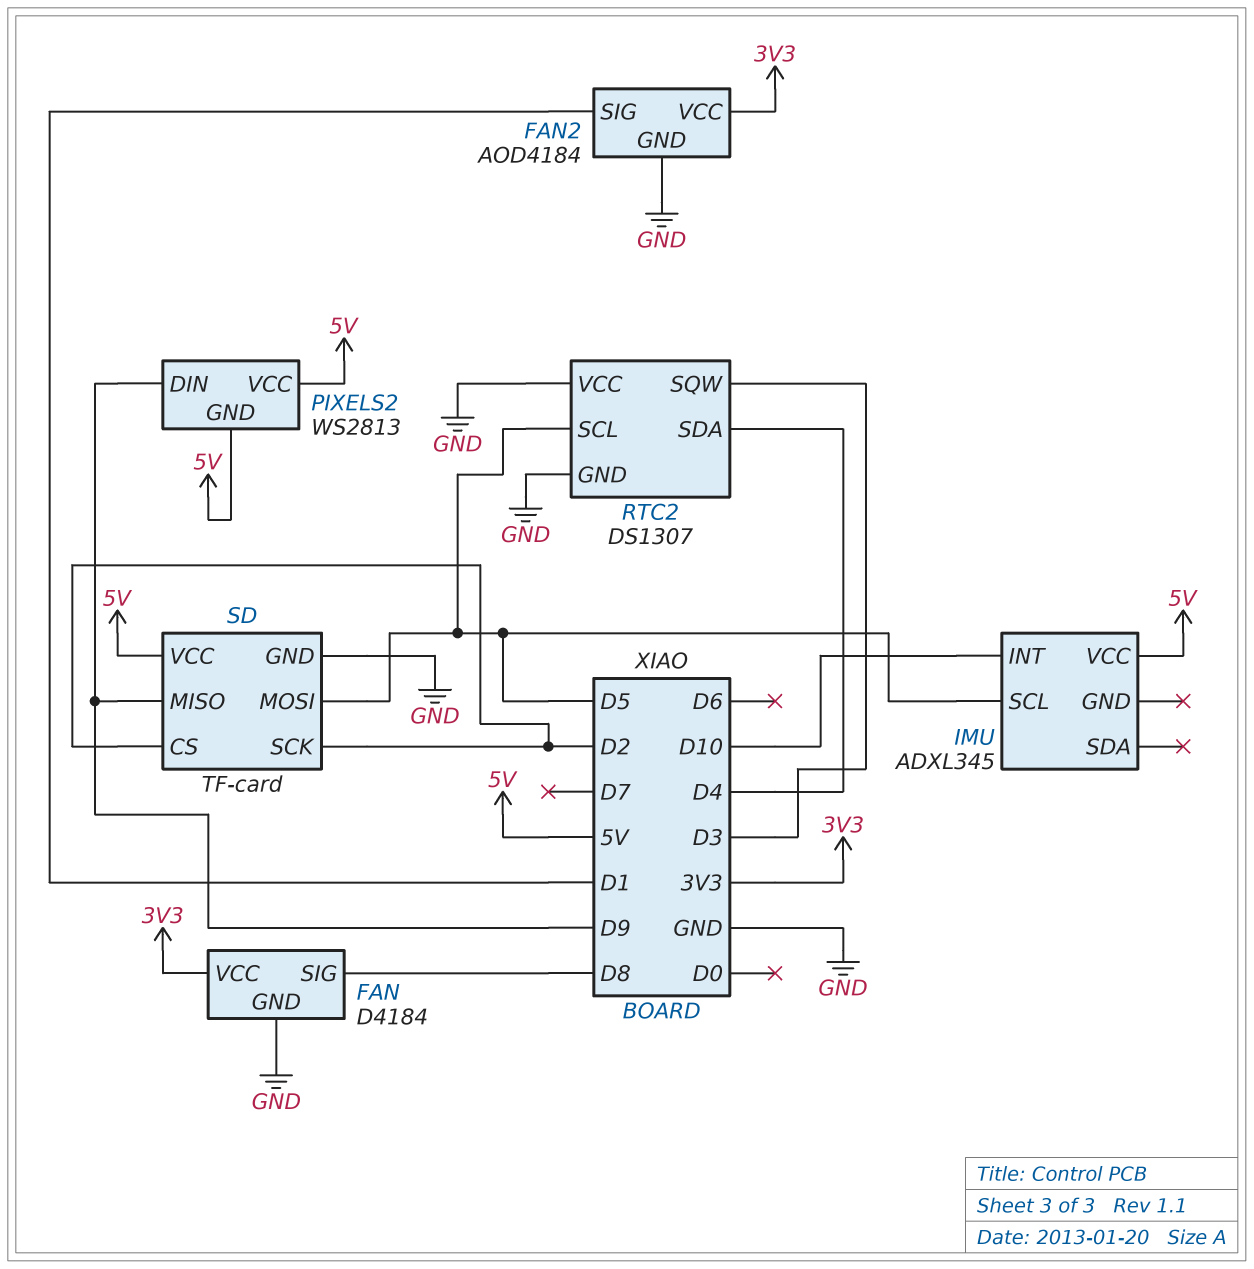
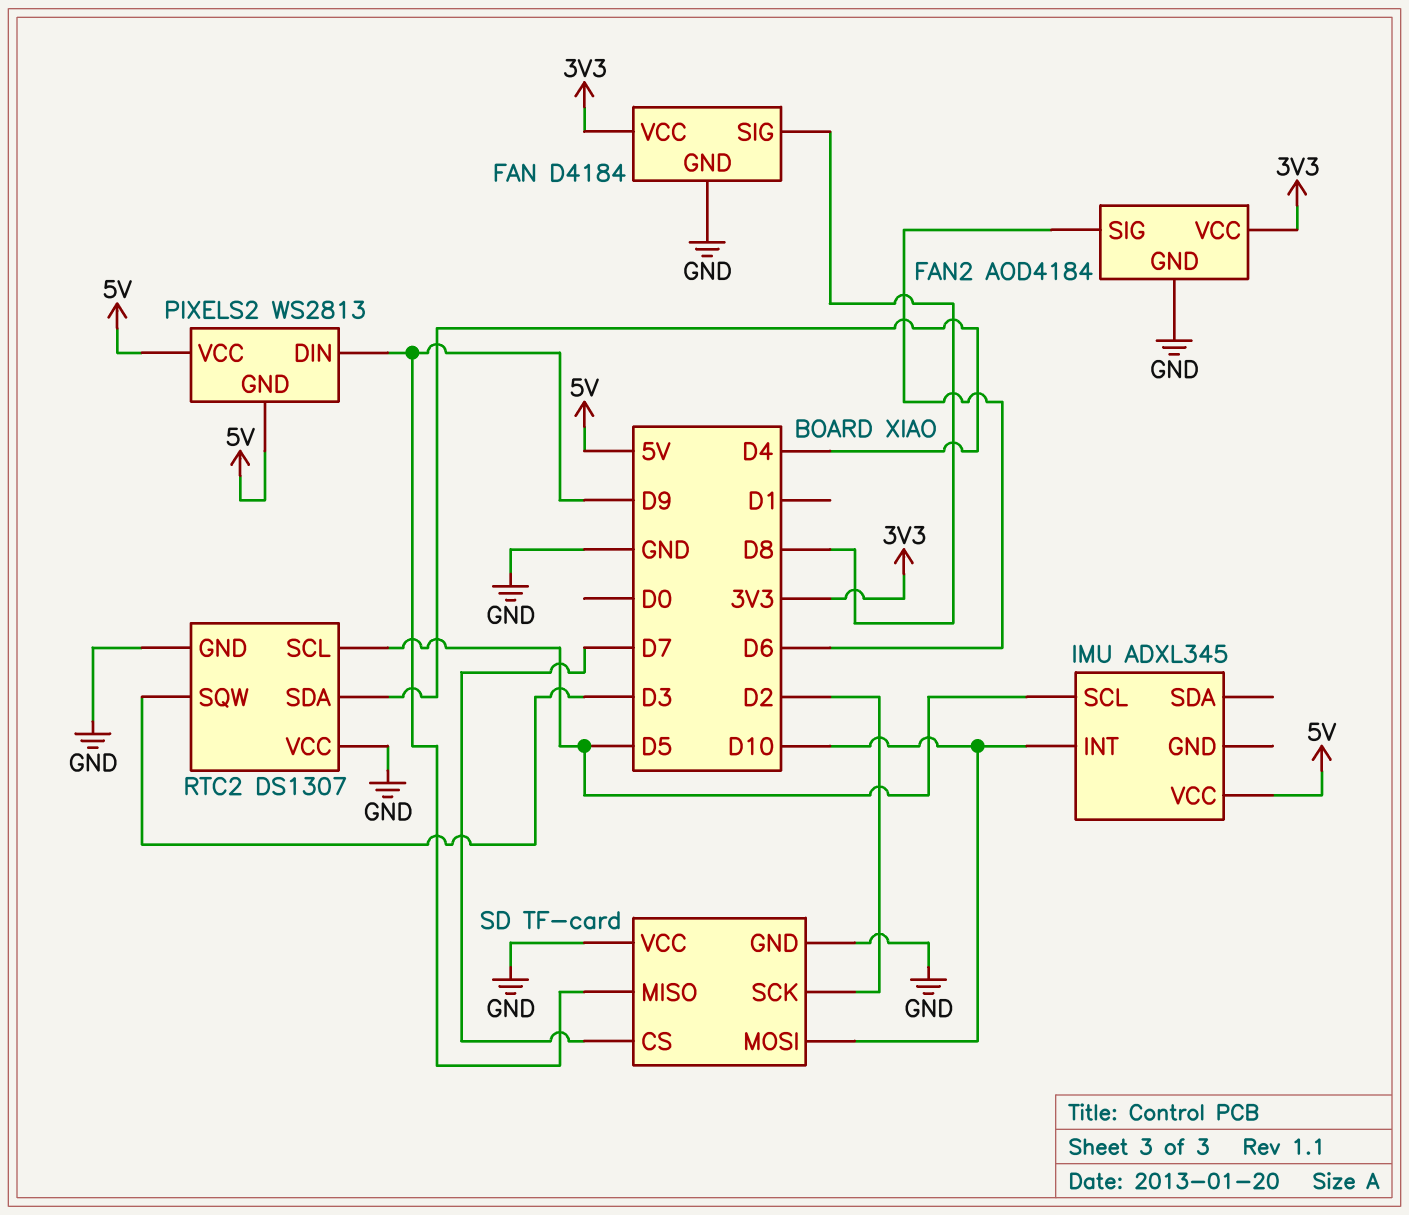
FAN2 pin SIG: D1 -> D6
SD pin CS: D2 -> D7
SD pin MOSI: D5 -> D10
SD pin VCC: 5V -> GND

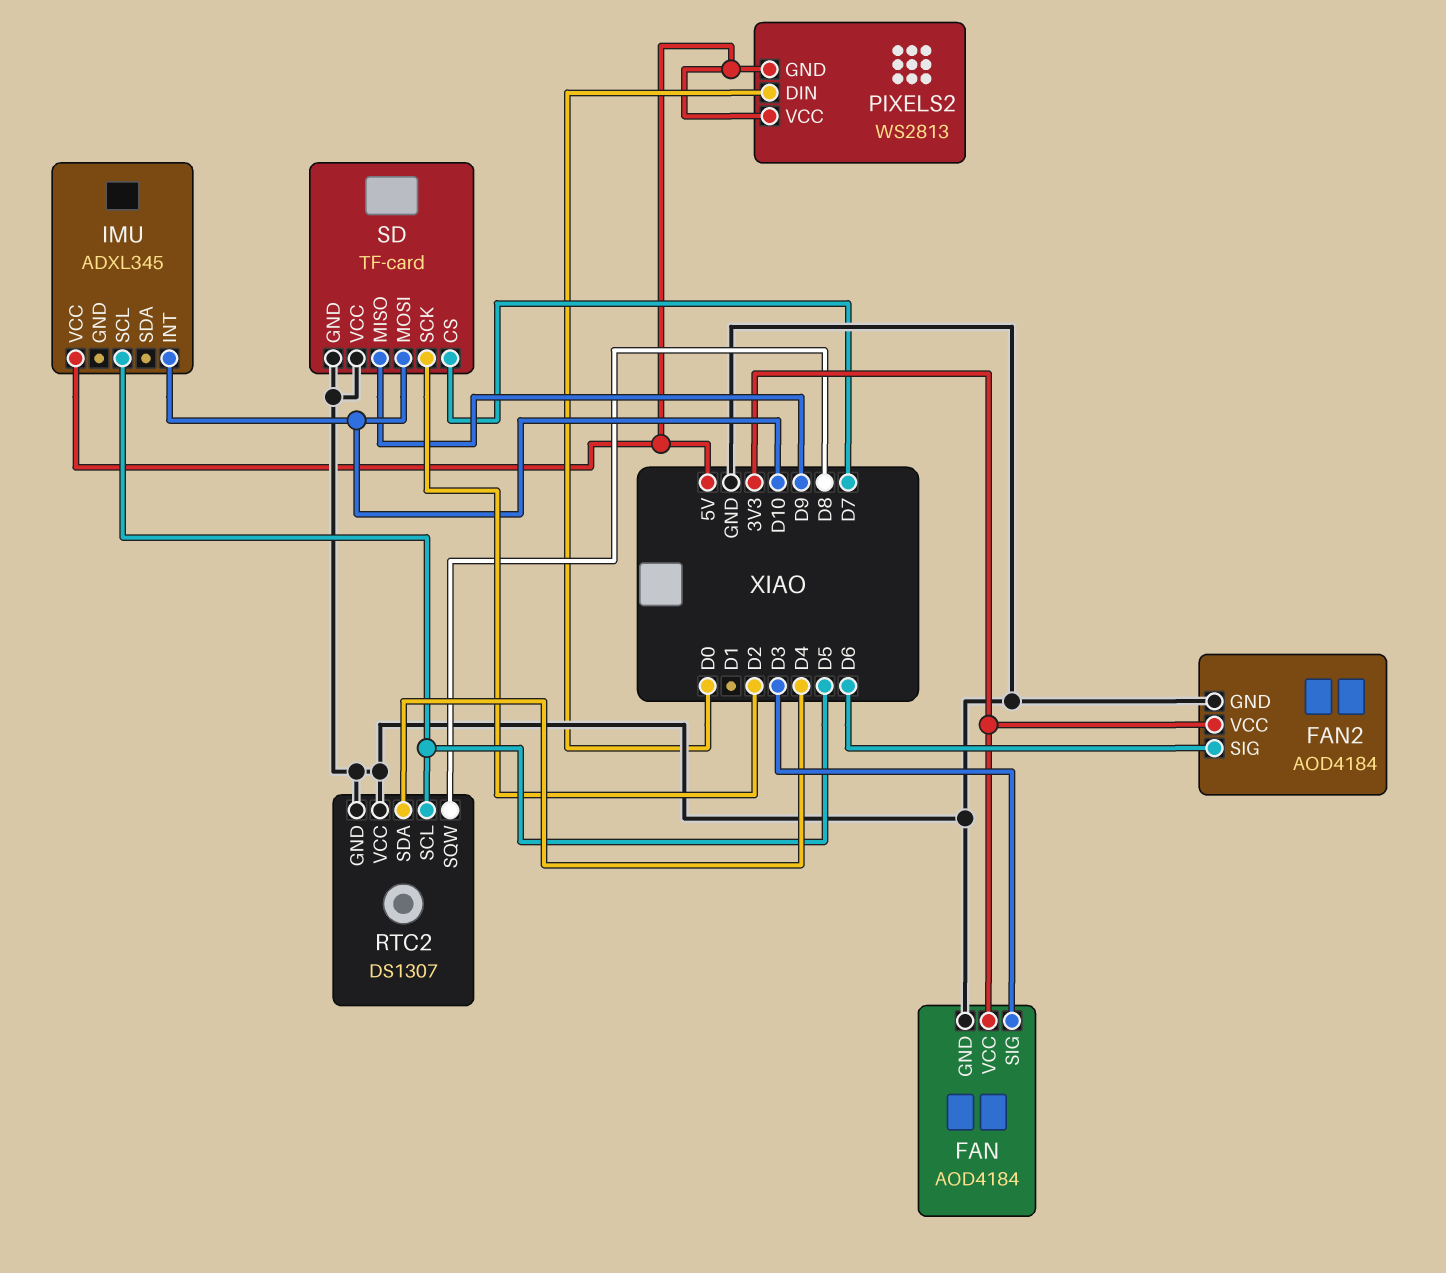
FAN: D4184 -> AOD4184
FAN pin SIG: D8 -> D3
PIXELS2 pin DIN: D9 -> D0
RTC2 pin SQW: D3 -> D8

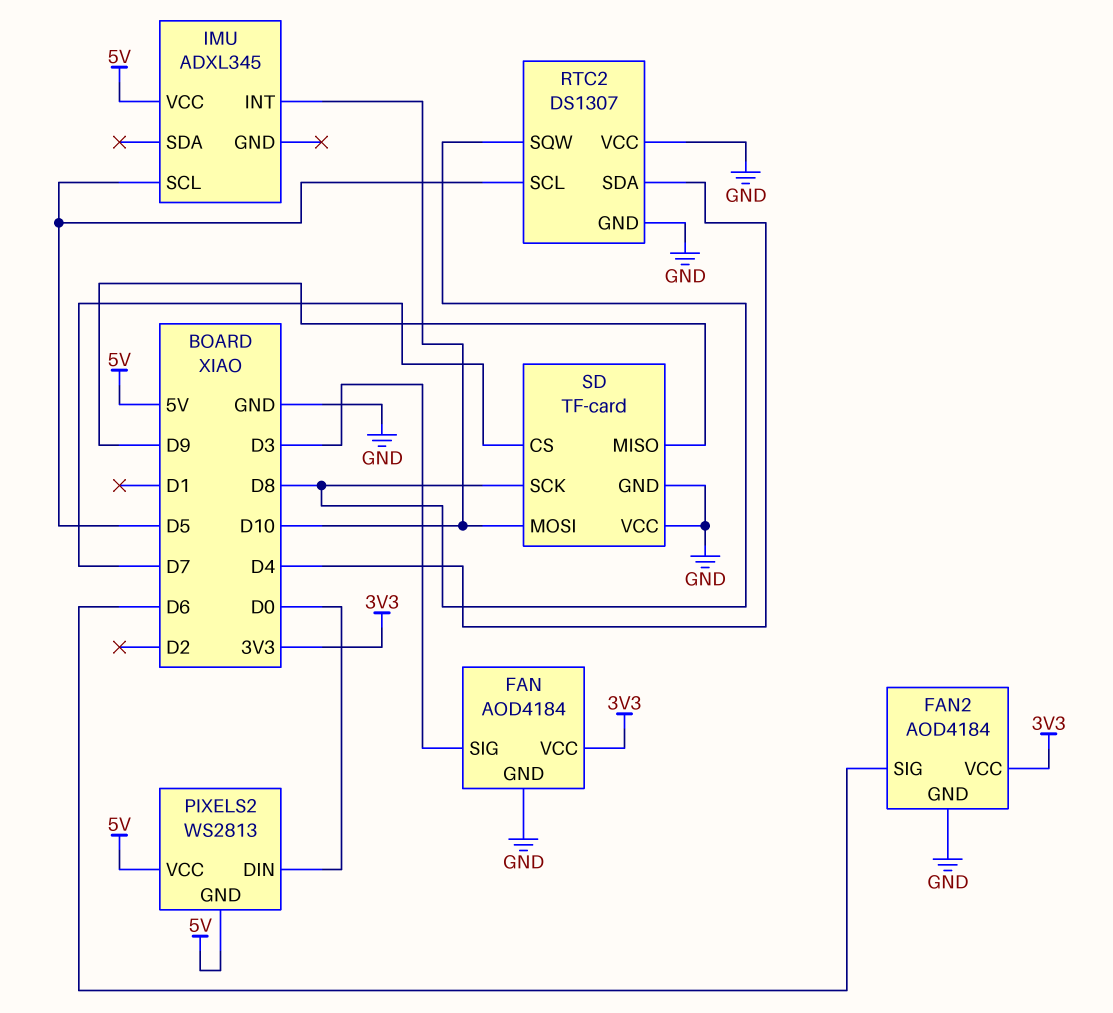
SD pin SCK: D2 -> D8

